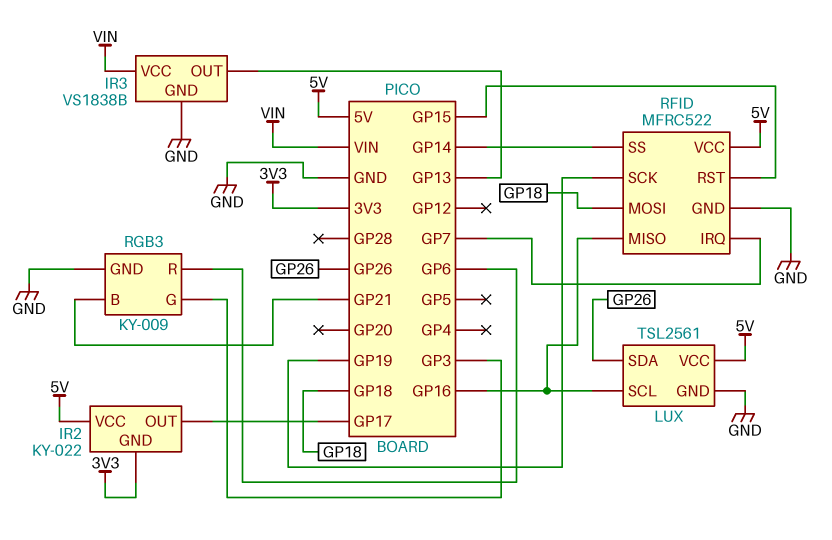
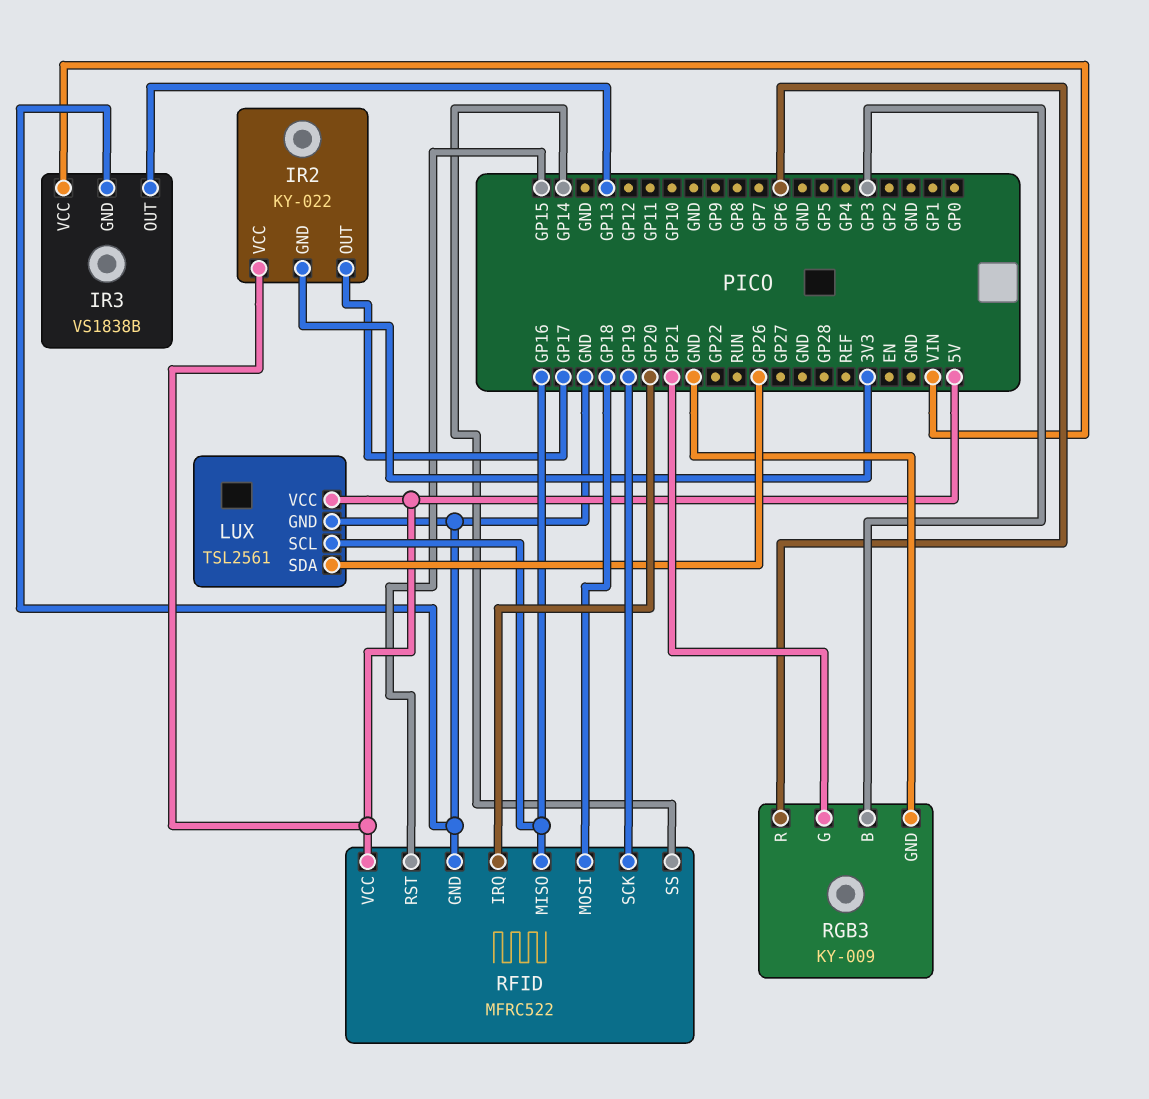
RFID pin IRQ: GP7 -> GP20
RGB3 pin B: GP21 -> GP3
RGB3 pin G: GP3 -> GP21

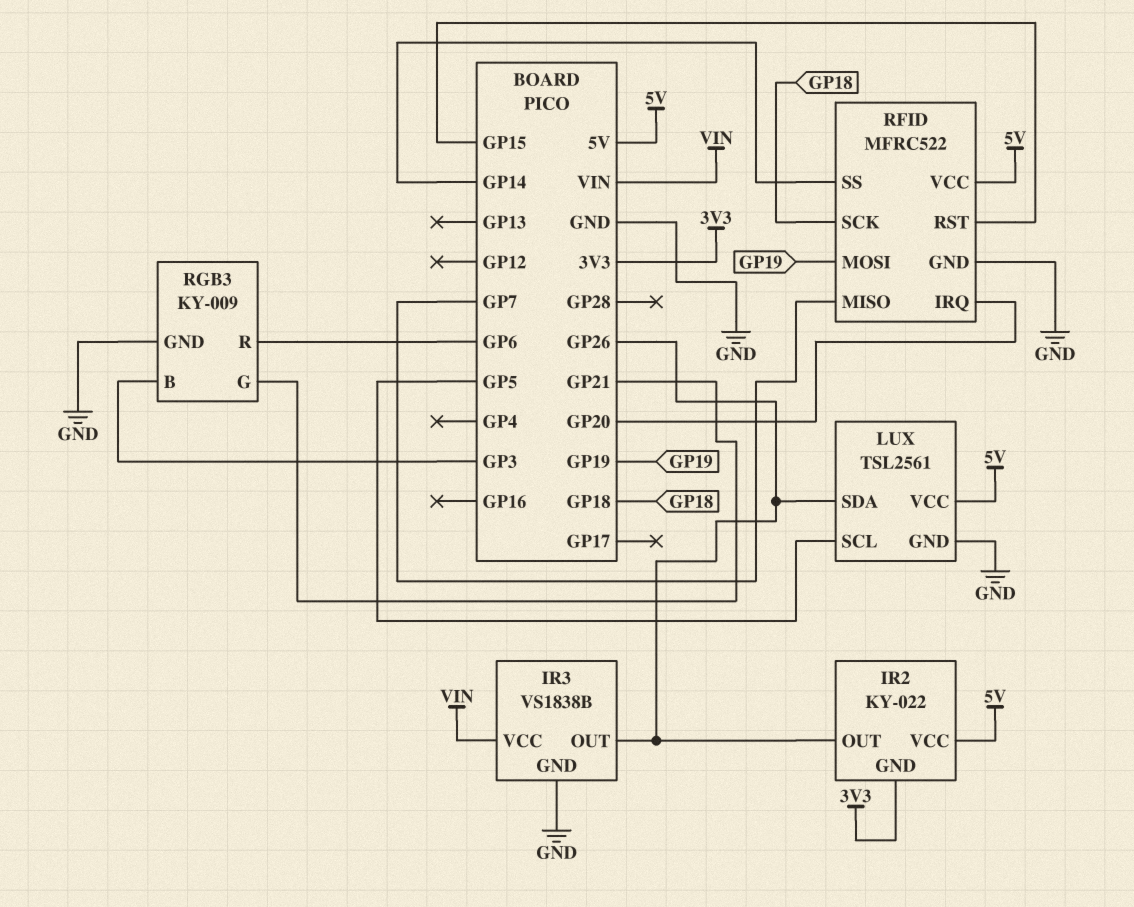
IR2 pin OUT: GP17 -> GP26
IR3 pin OUT: GP13 -> GP26
LUX pin SCL: GP16 -> GP5
RFID pin MISO: GP16 -> GP7
RFID pin MOSI: GP18 -> GP19
RFID pin SCK: GP19 -> GP18

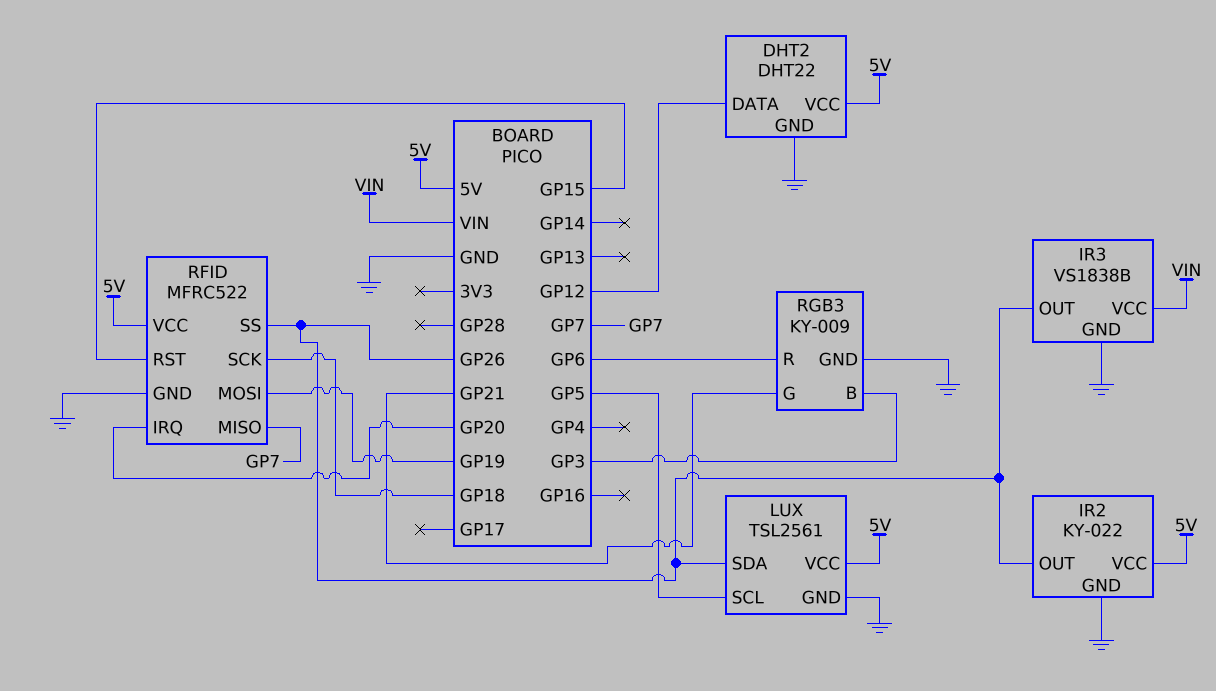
DHT2: none -> DHT22
DHT2 pin DATA: none -> GP12
DHT2 pin GND: none -> GND
DHT2 pin VCC: none -> 5V
IR2 pin GND: 3V3 -> GND
RFID pin SS: GP14 -> GP26

